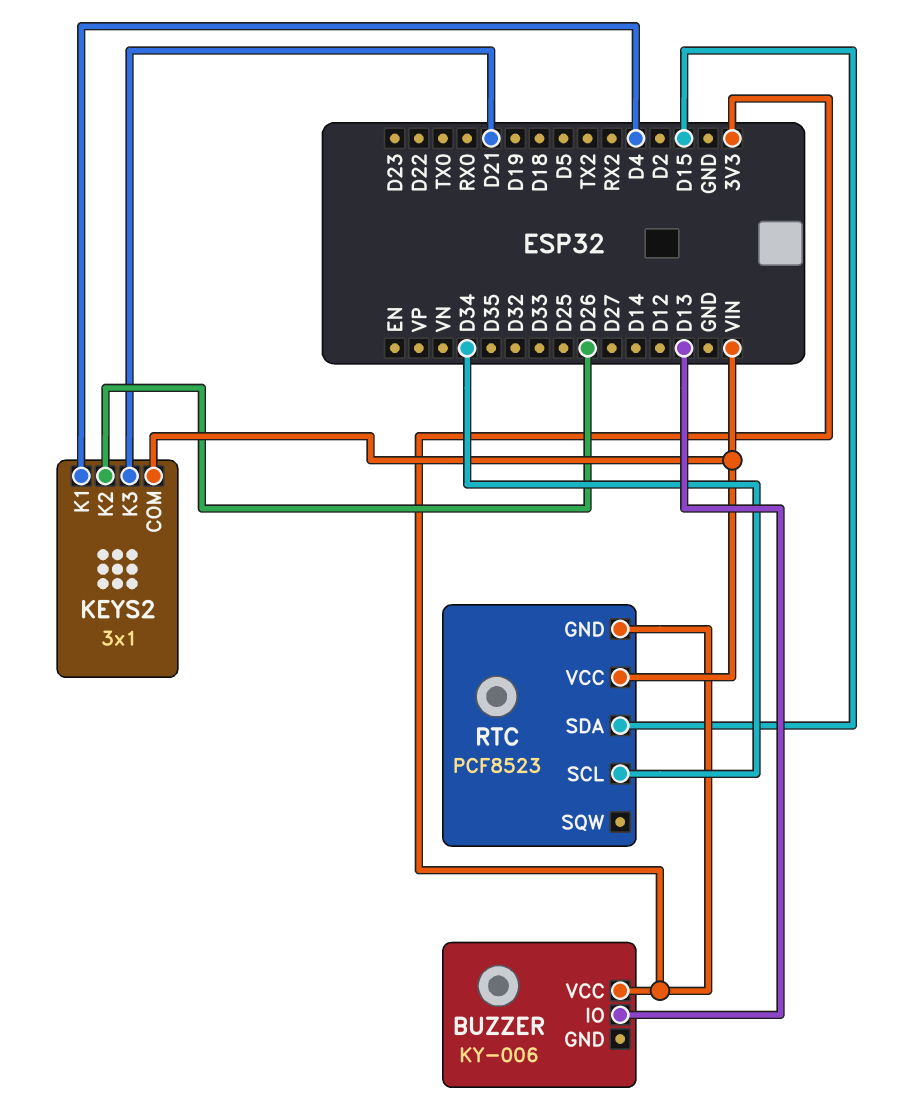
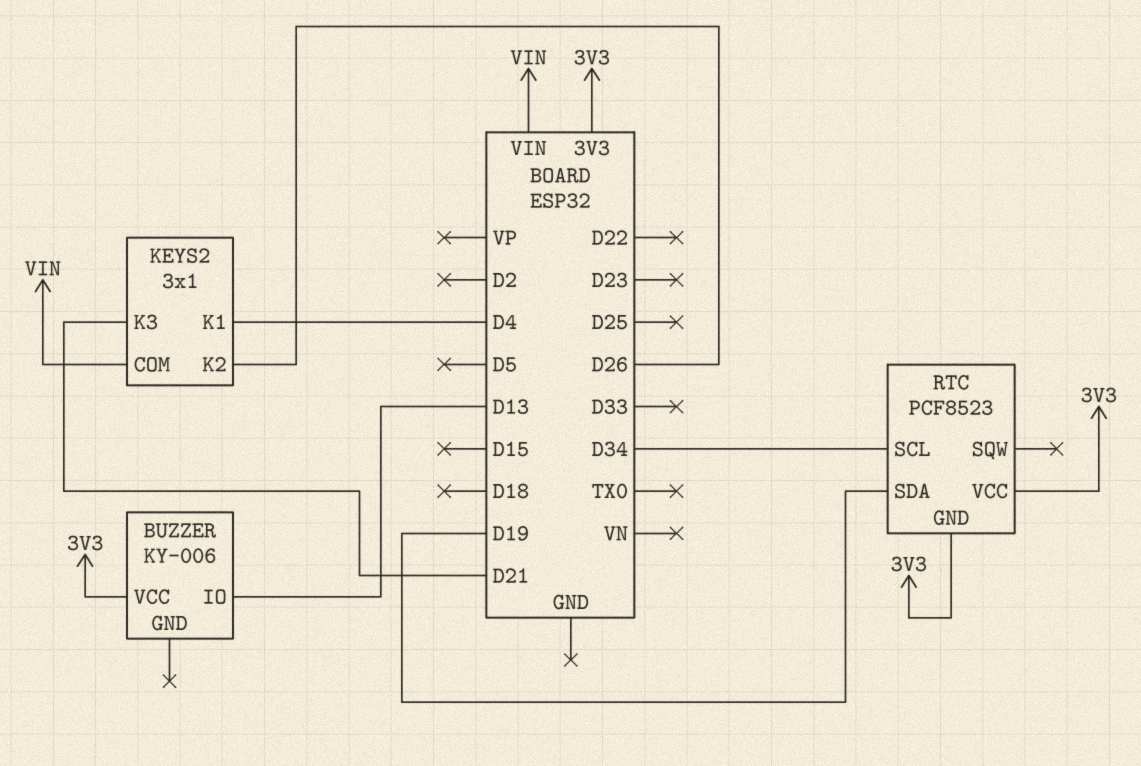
RTC pin SDA: D15 -> D19
RTC pin VCC: VIN -> 3V3

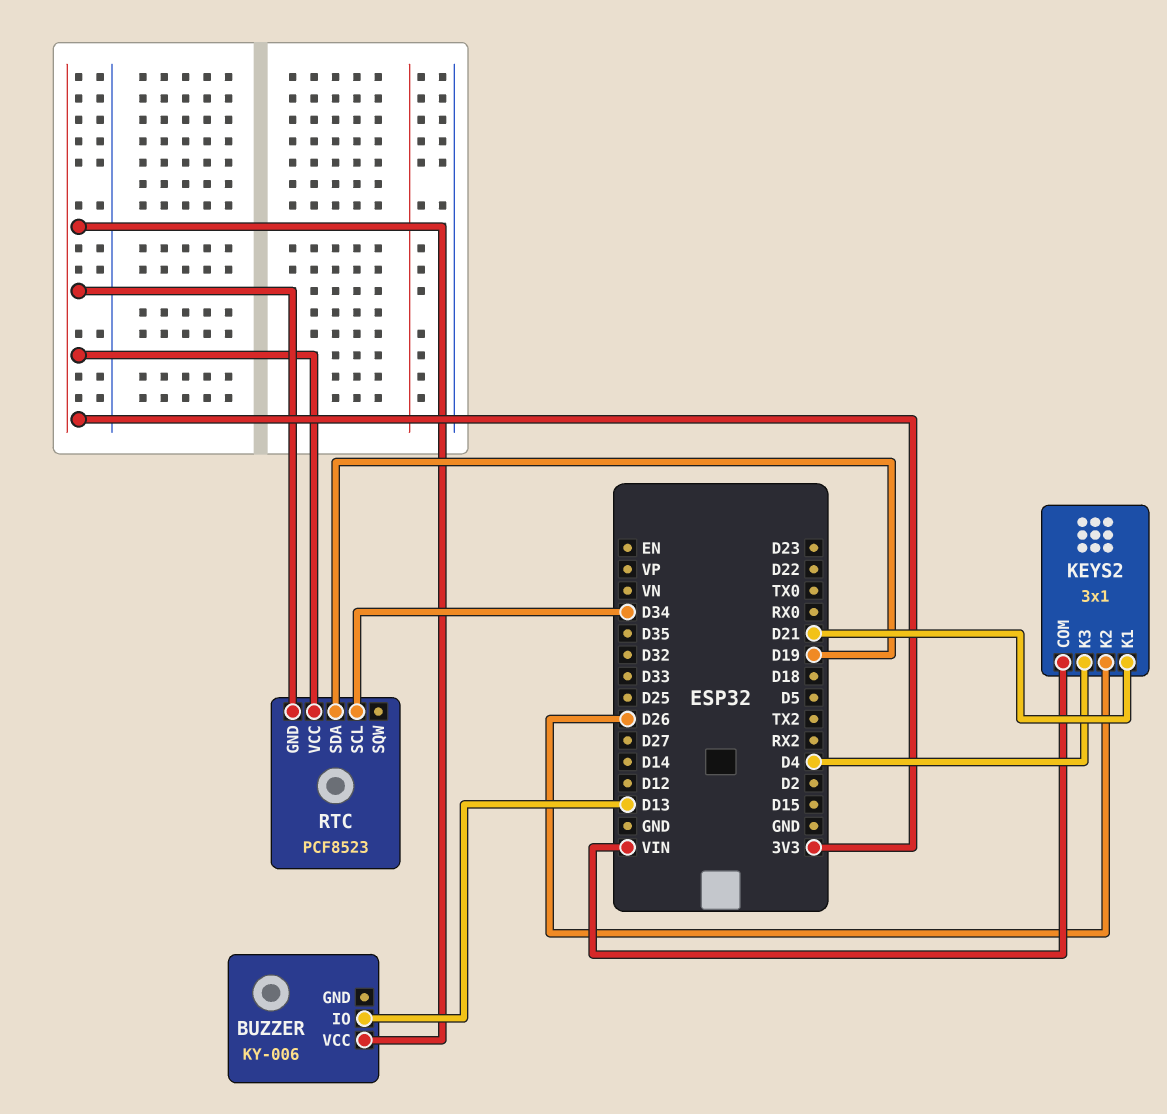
KEYS2 pin K1: D4 -> D21
KEYS2 pin K3: D21 -> D4

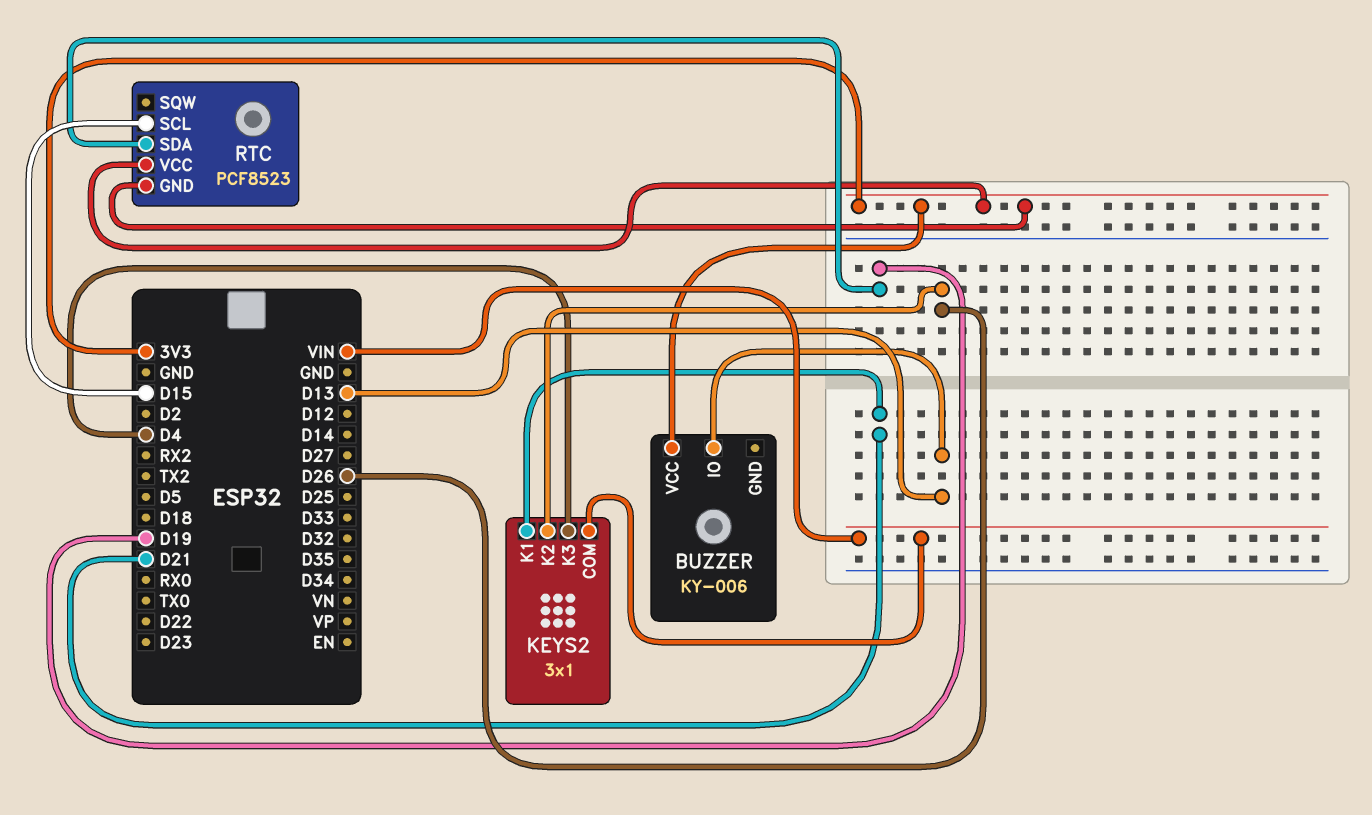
RTC pin SCL: D34 -> D15

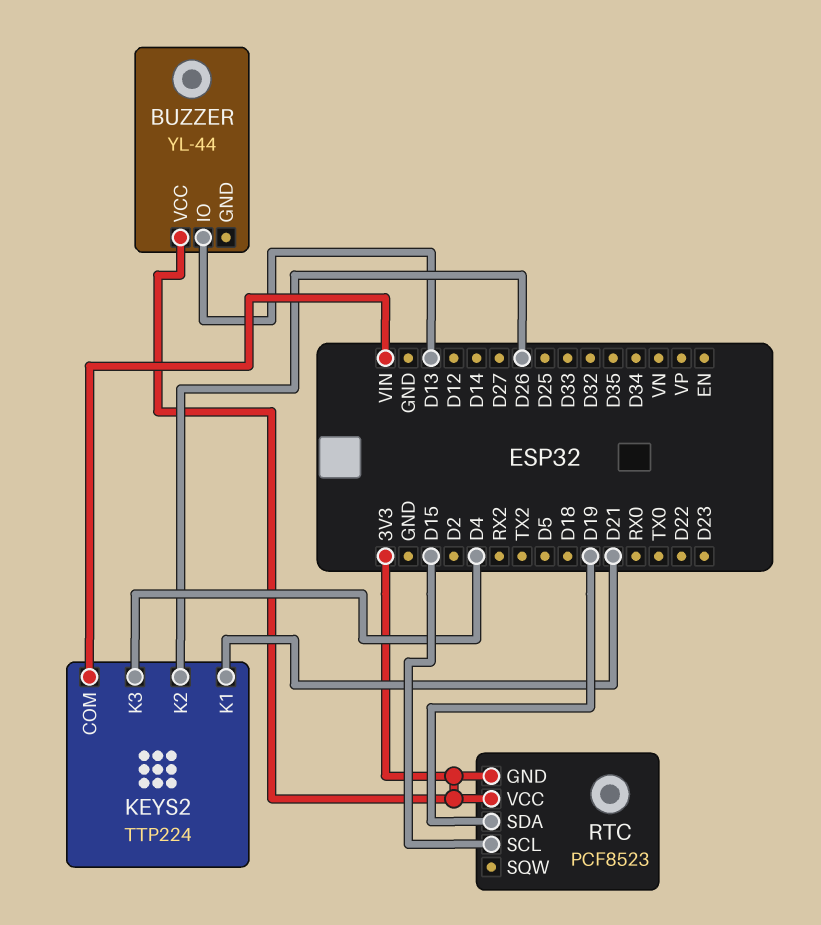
BUZZER: KY-006 -> YL-44
KEYS2: 3x1 -> TTP224

